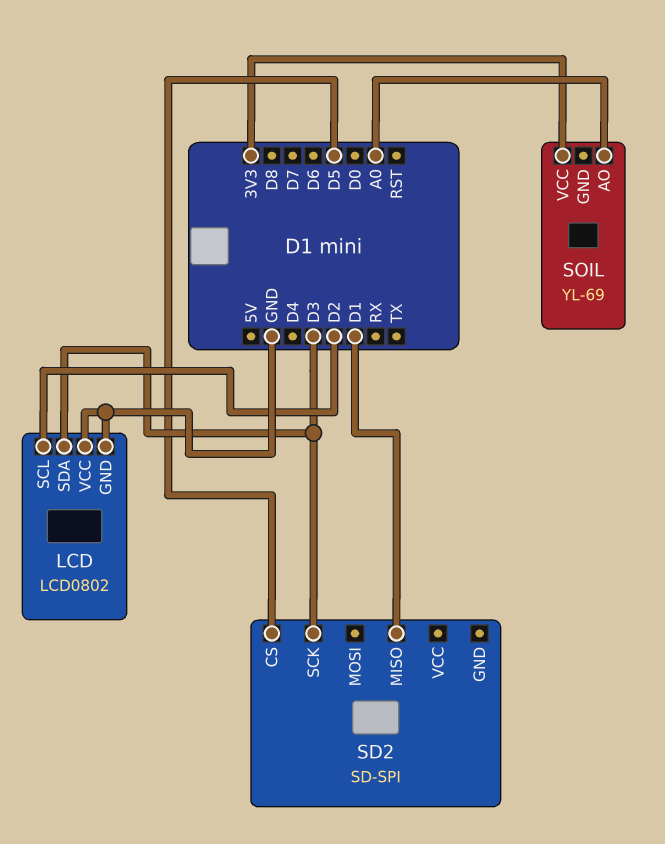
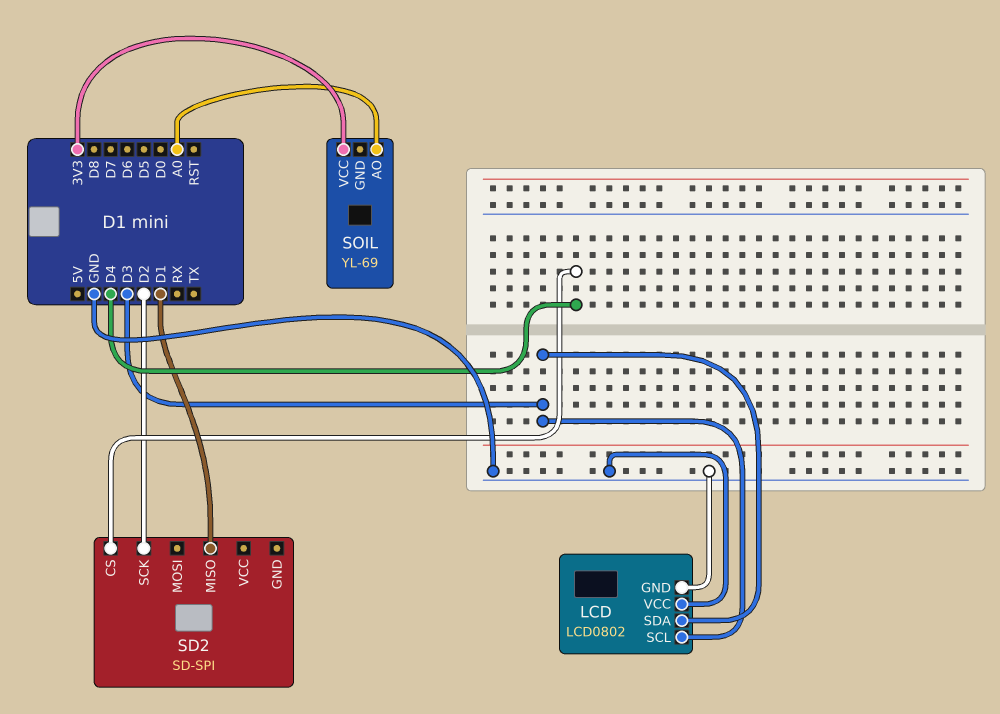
LCD pin SCL: D2 -> D3
SD2 pin CS: D5 -> D4
SD2 pin SCK: D3 -> D2

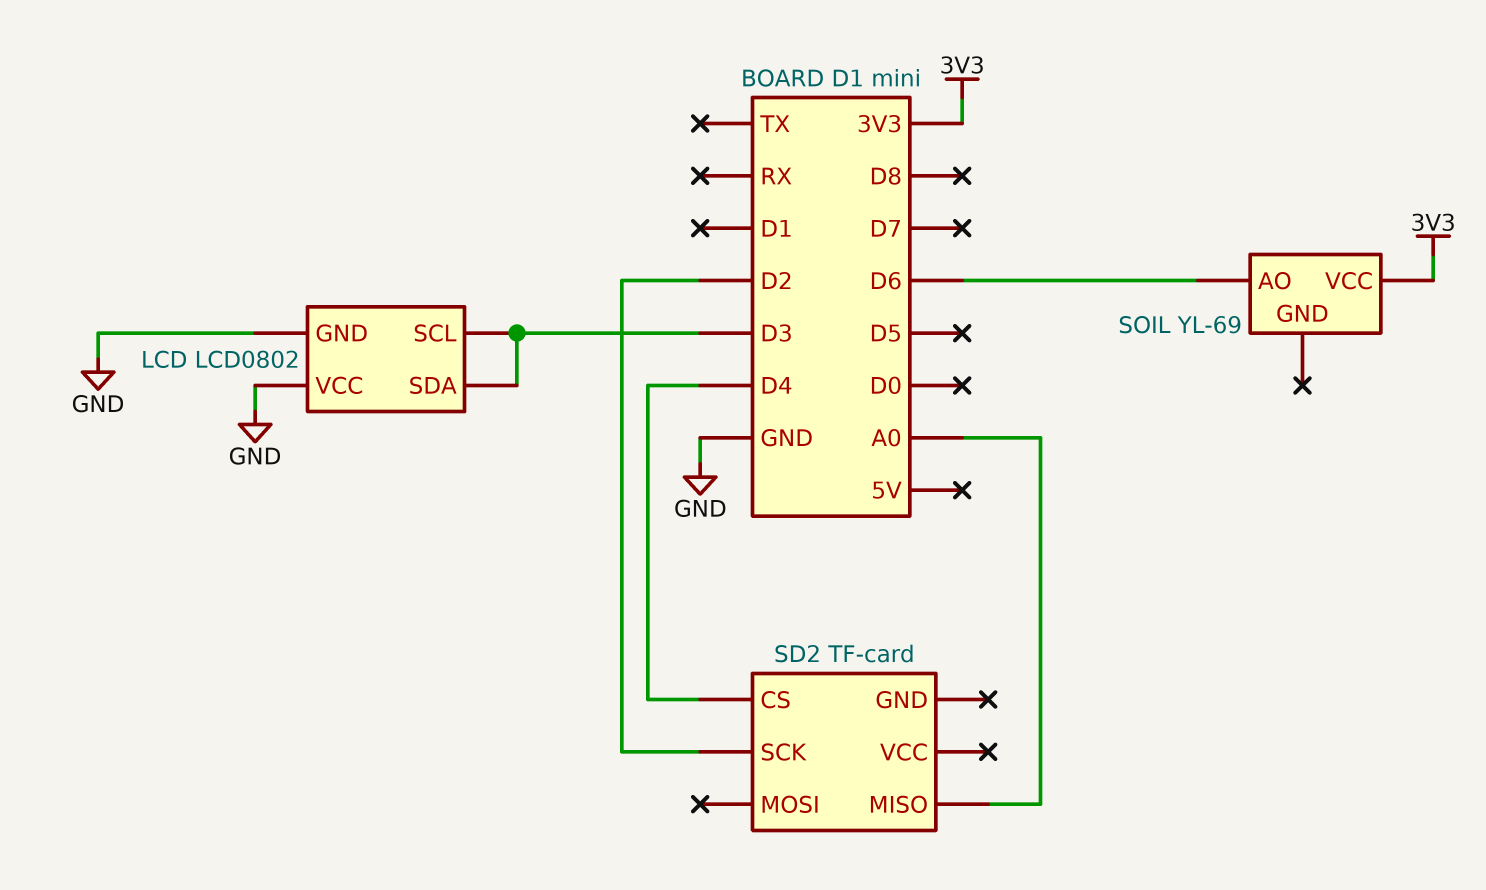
SD2: SD-SPI -> TF-card
SD2 pin MISO: D1 -> A0
SOIL pin AO: A0 -> D6

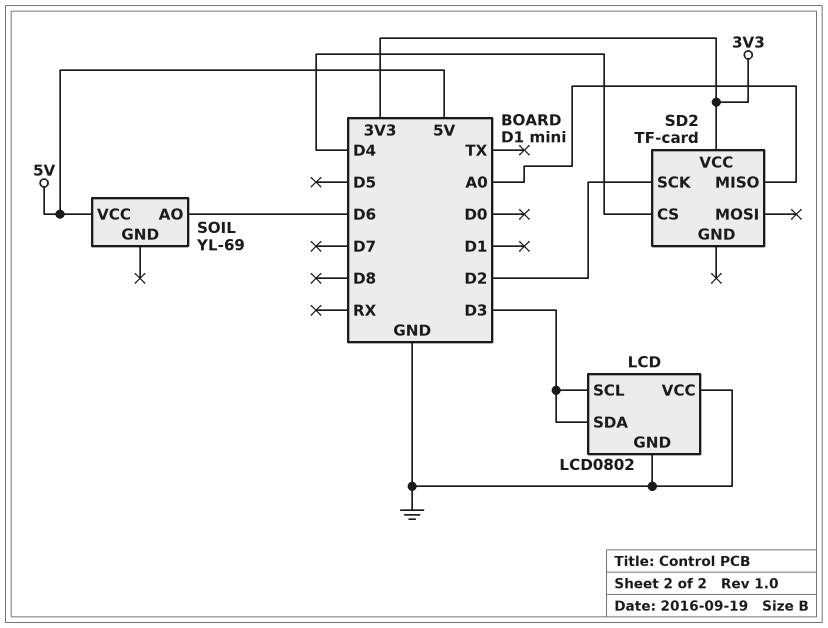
SD2 pin VCC: none -> 3V3
SOIL pin VCC: 3V3 -> 5V

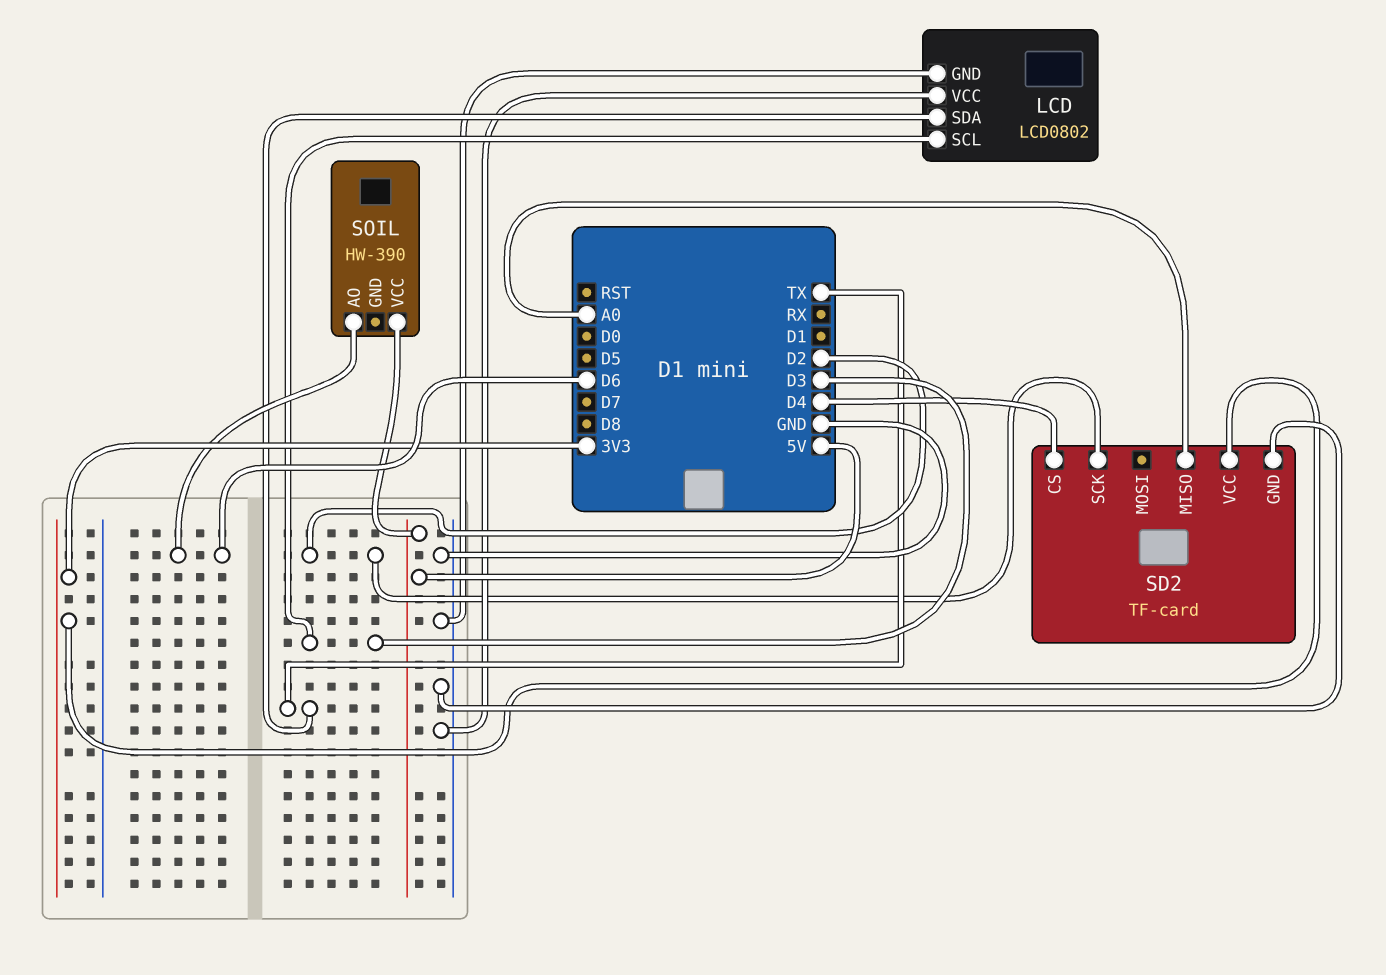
LCD pin SDA: D3 -> TX
SD2 pin GND: none -> GND
SOIL: YL-69 -> HW-390

